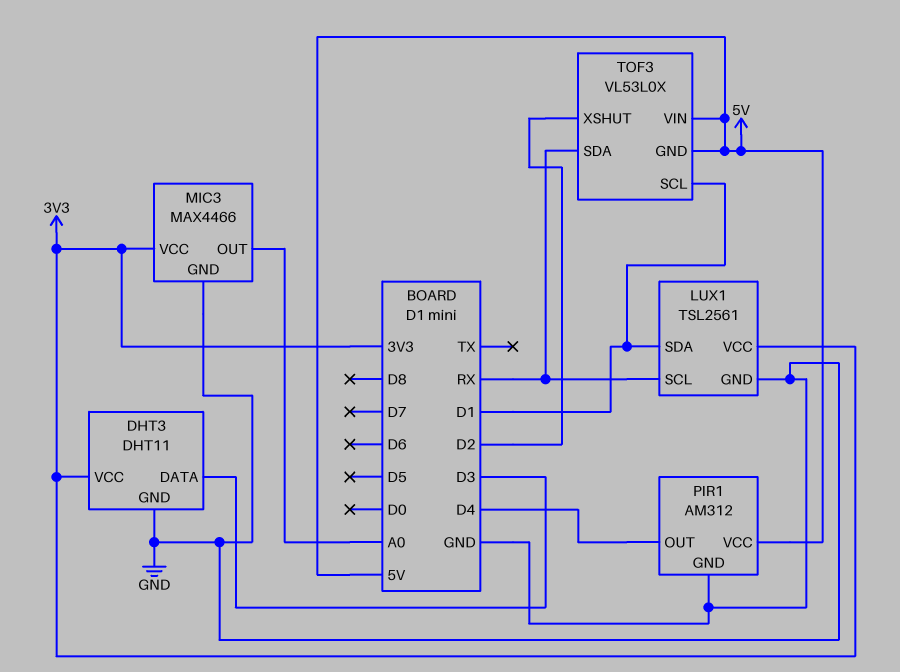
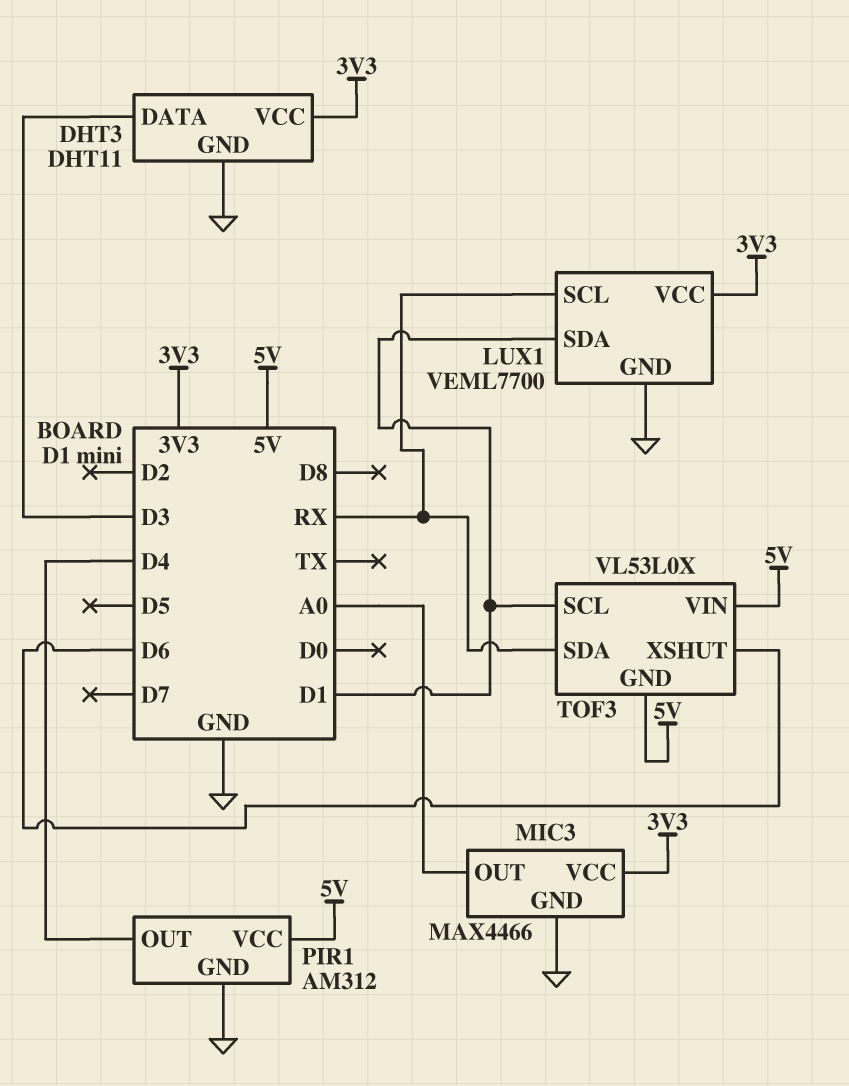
LUX1: TSL2561 -> VEML7700
TOF3 pin XSHUT: D2 -> D6

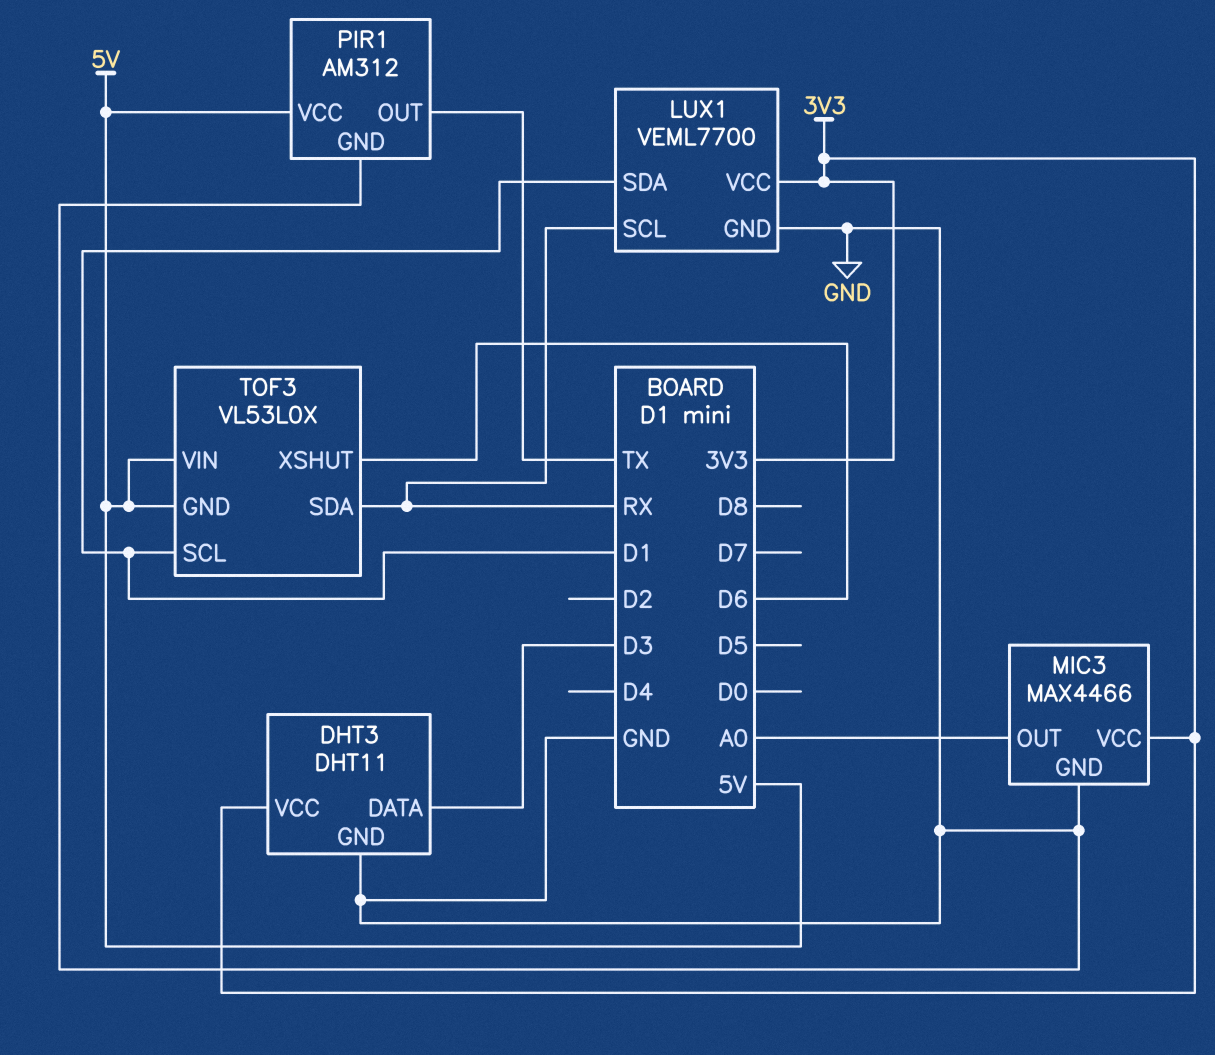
PIR1 pin OUT: D4 -> TX

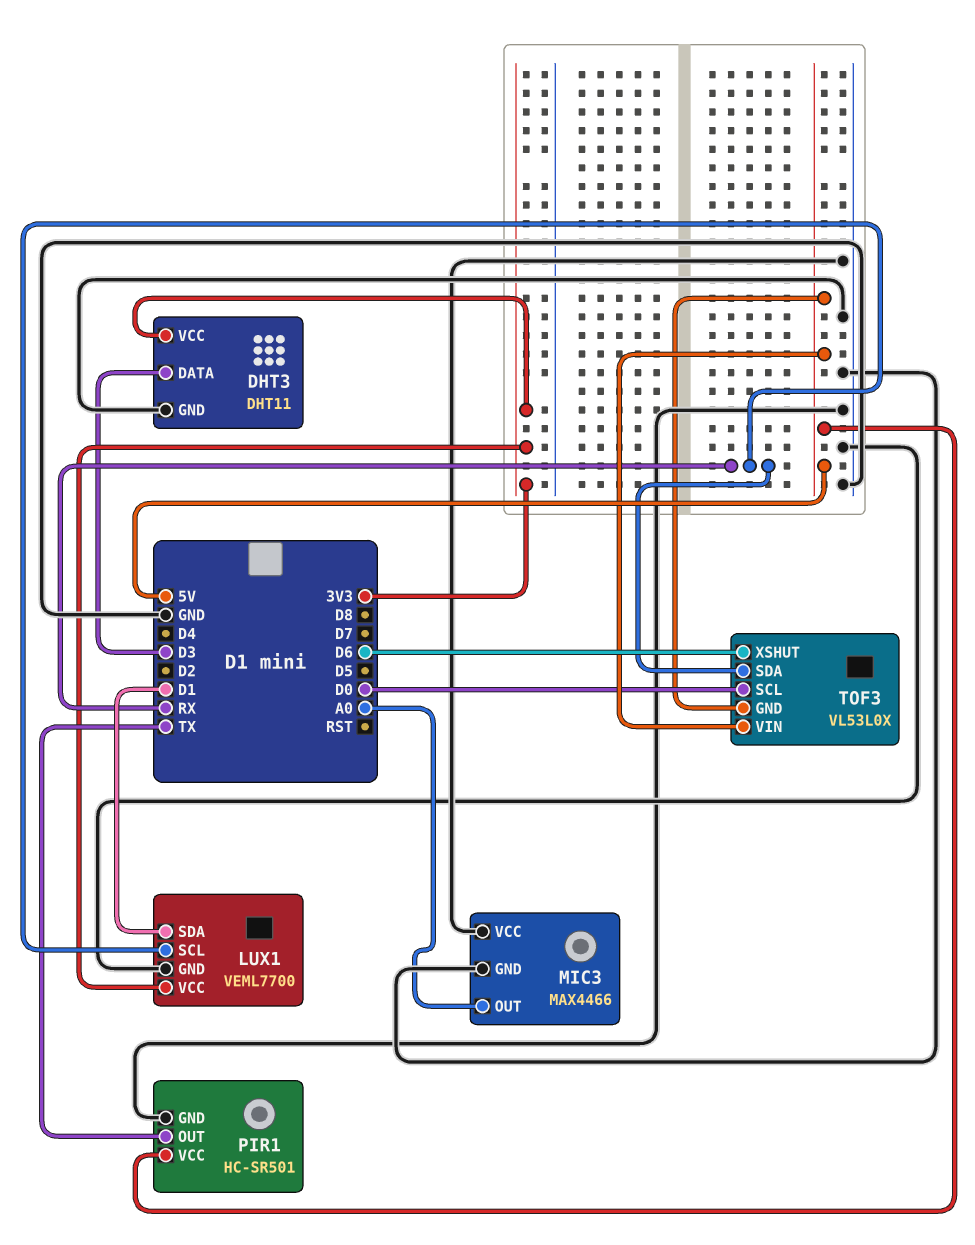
MIC3 pin VCC: 3V3 -> GND
PIR1: AM312 -> HC-SR501
TOF3 pin SCL: D1 -> D0

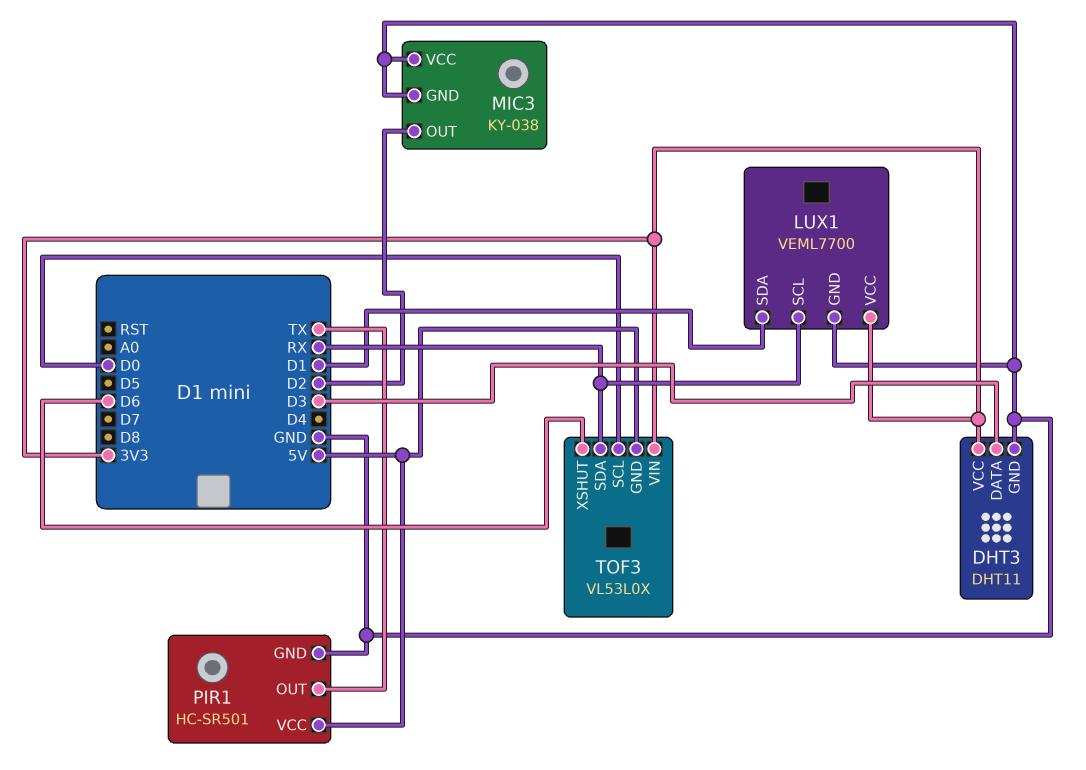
MIC3: MAX4466 -> KY-038
MIC3 pin OUT: A0 -> D2
TOF3 pin VIN: 5V -> 3V3

